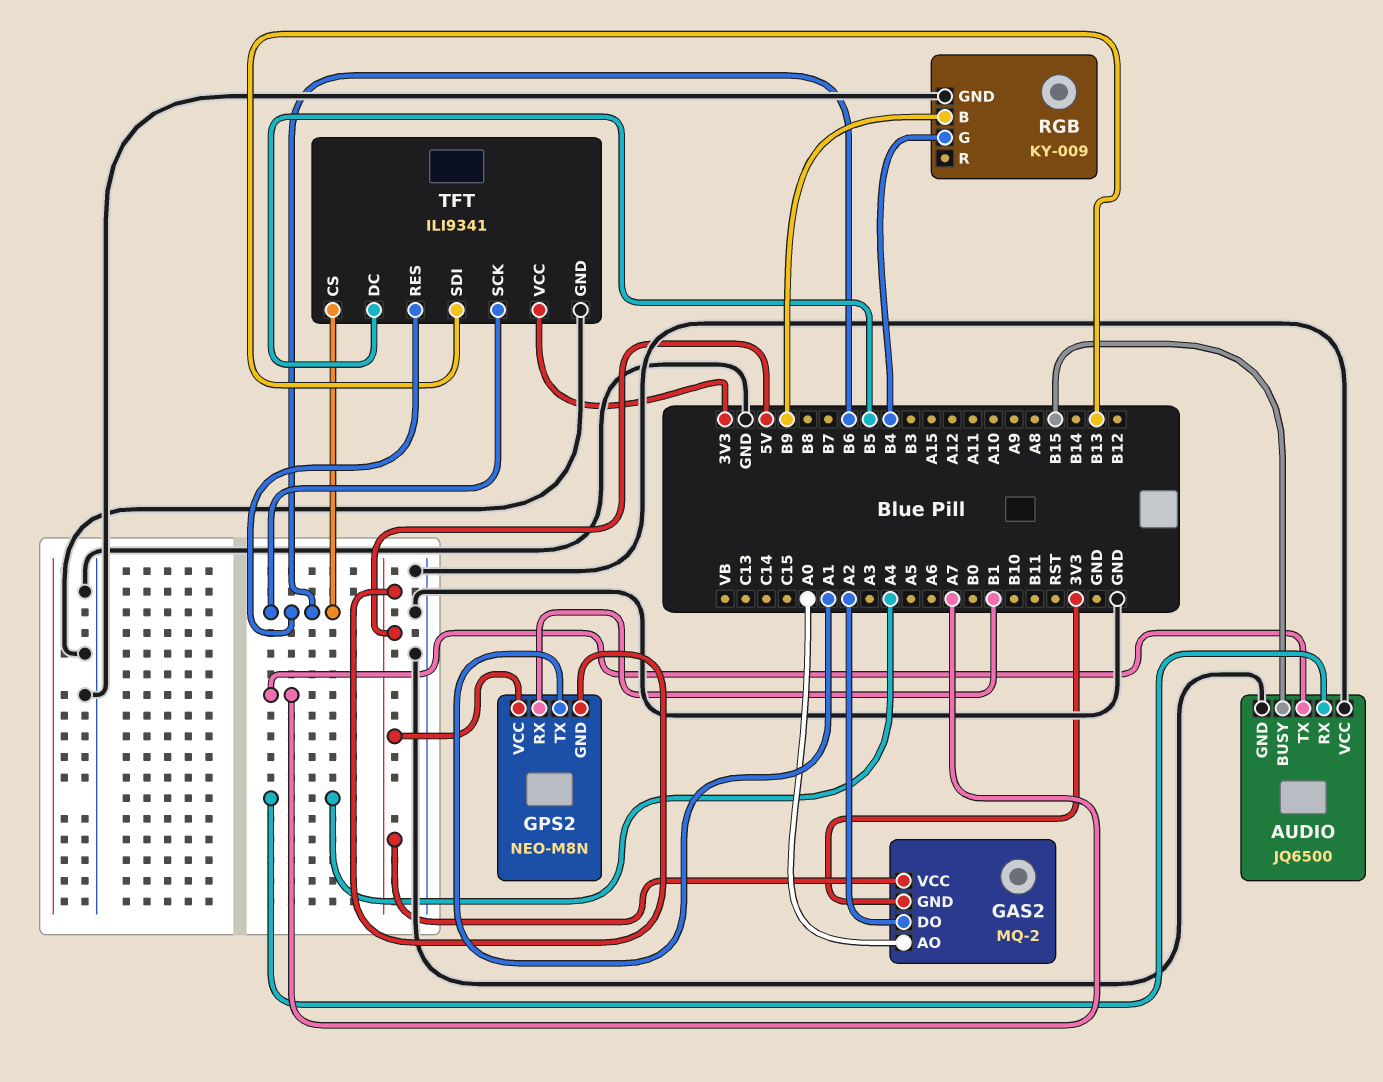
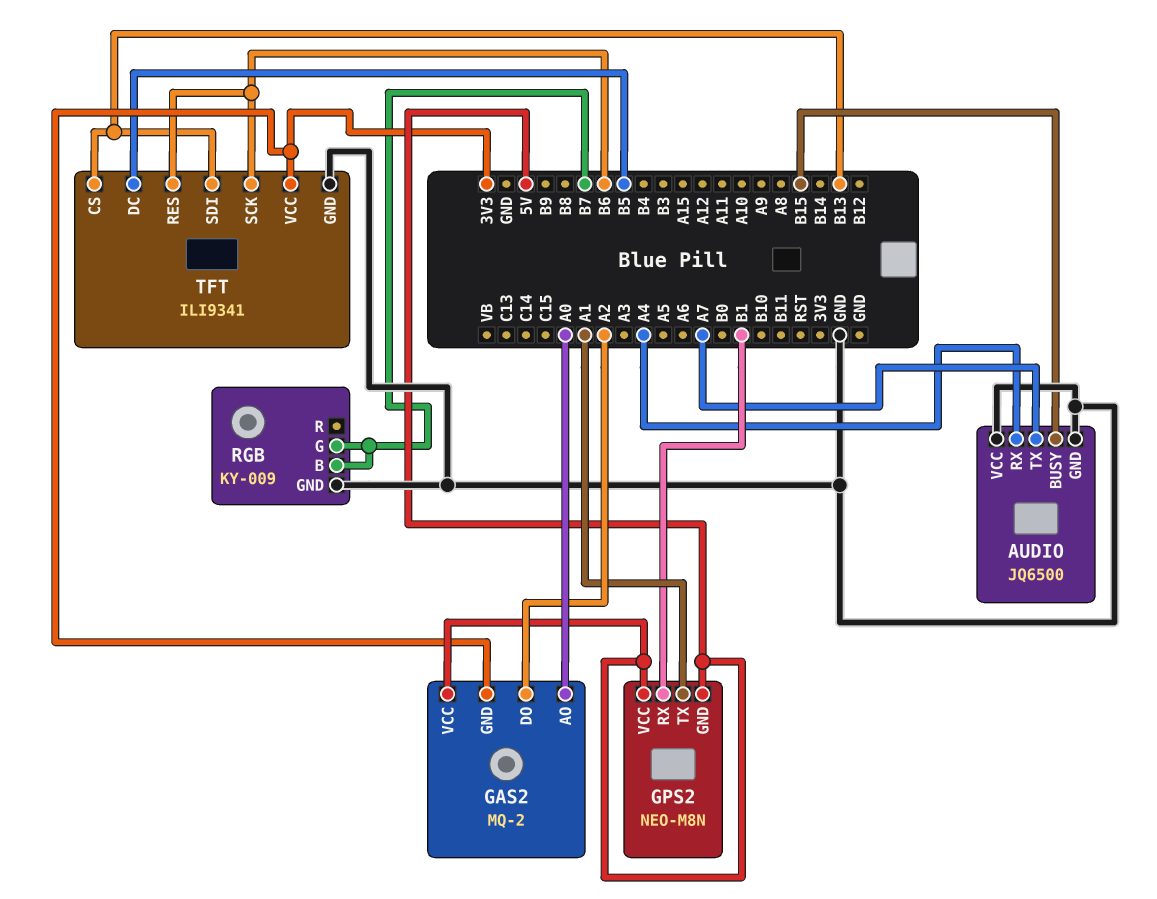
RGB pin B: B9 -> B7
RGB pin G: B4 -> B7
TFT pin CS: B6 -> B13

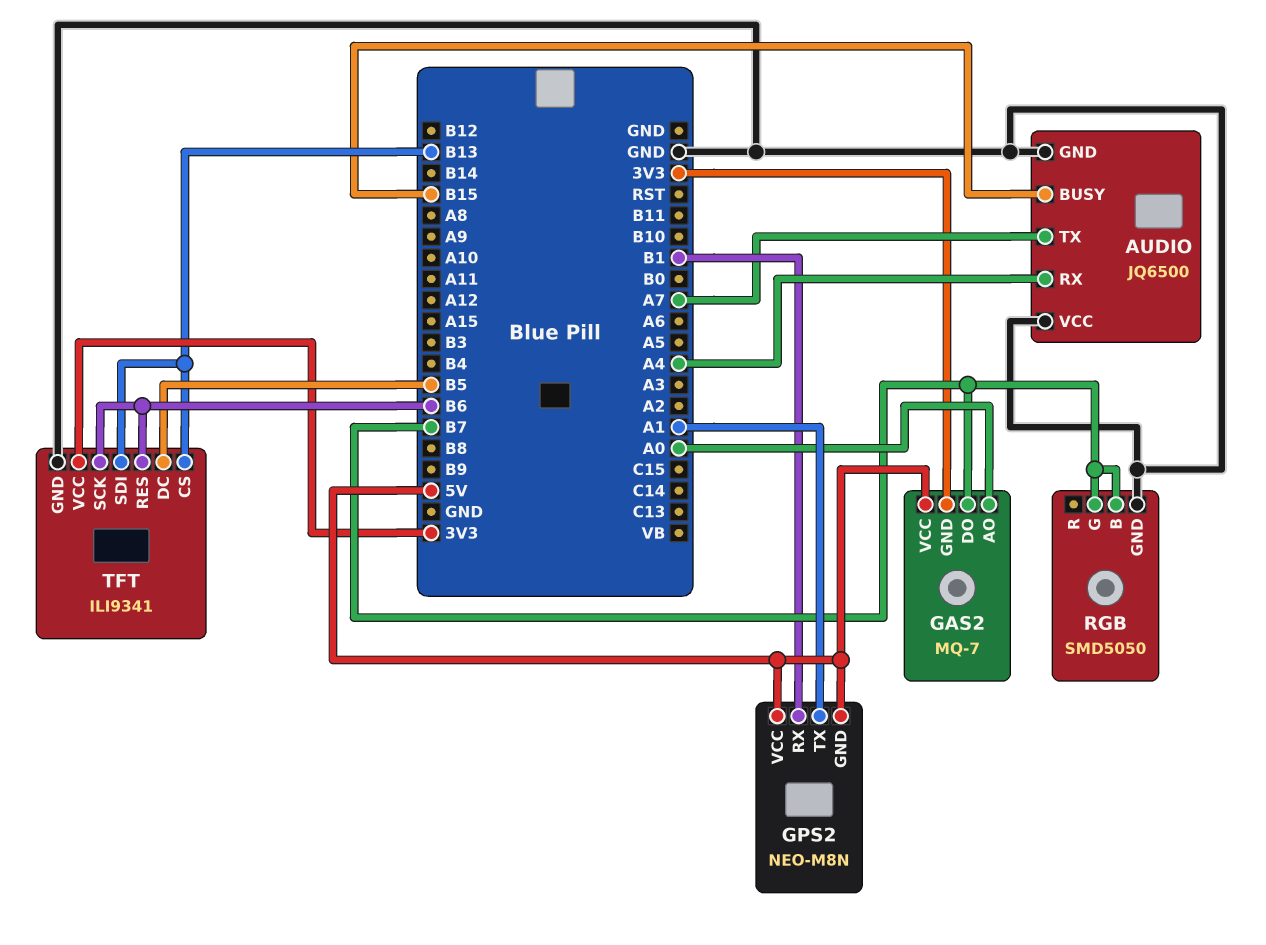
GAS2: MQ-2 -> MQ-7
GAS2 pin DO: A2 -> B7
RGB: KY-009 -> SMD5050

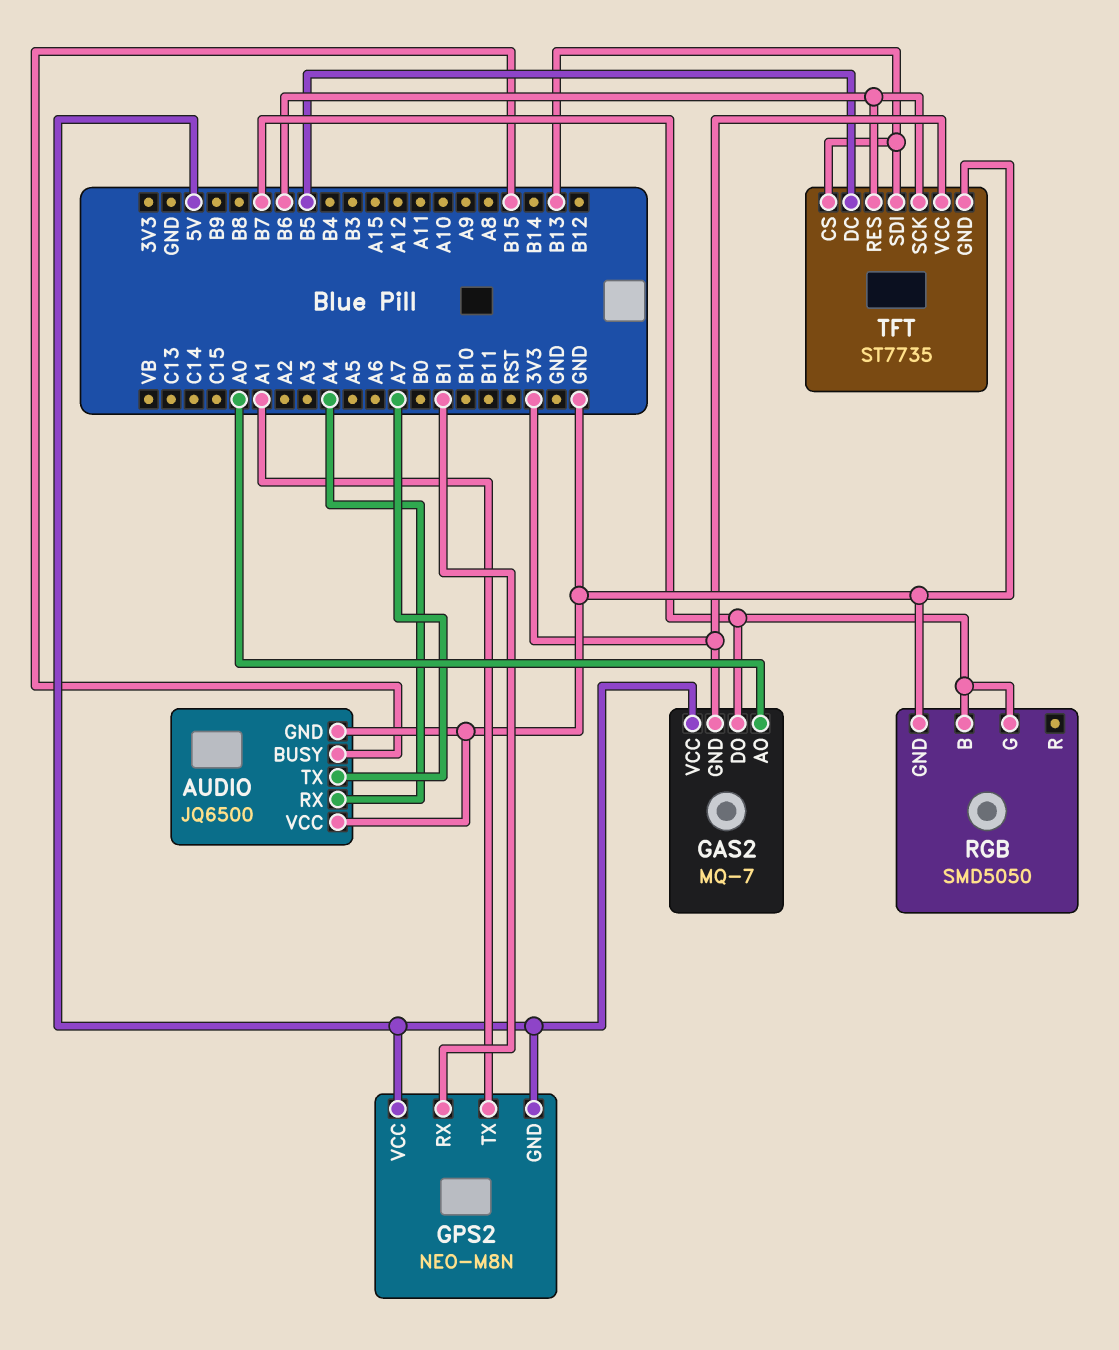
TFT: ILI9341 -> ST7735

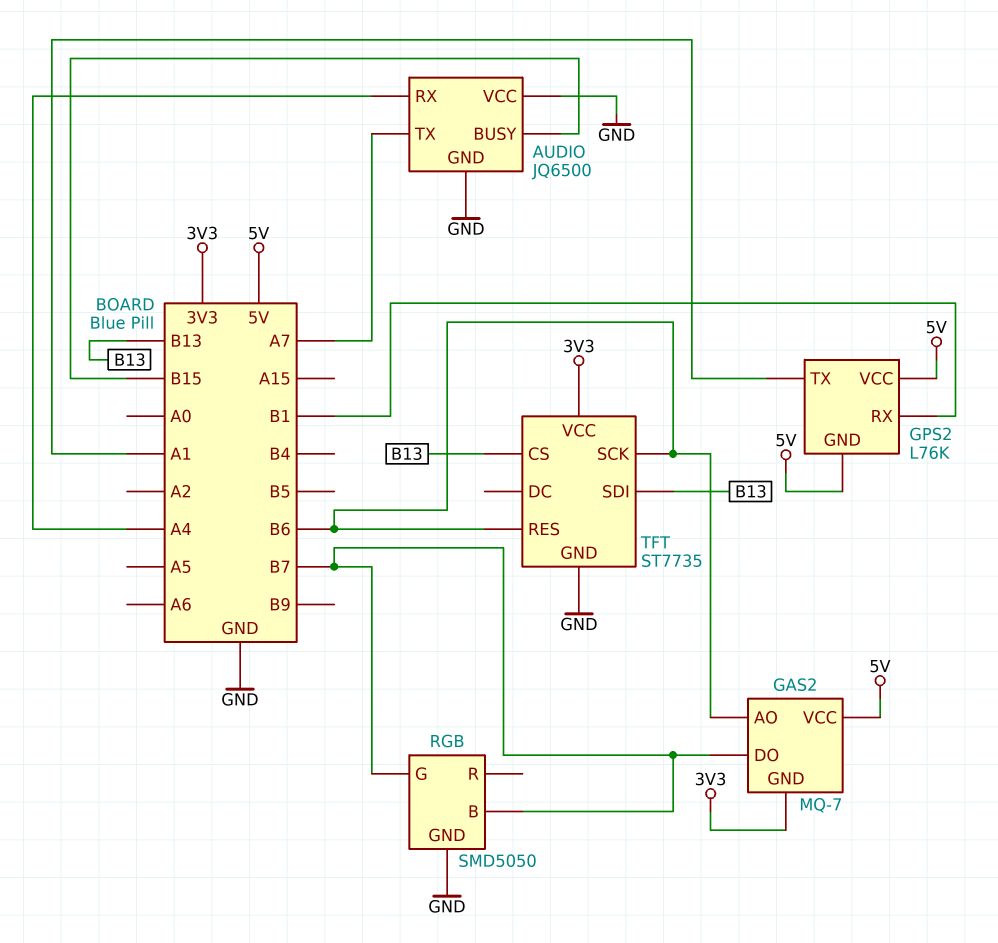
GAS2 pin AO: A0 -> B6
GPS2: NEO-M8N -> L76K
TFT pin DC: B5 -> none

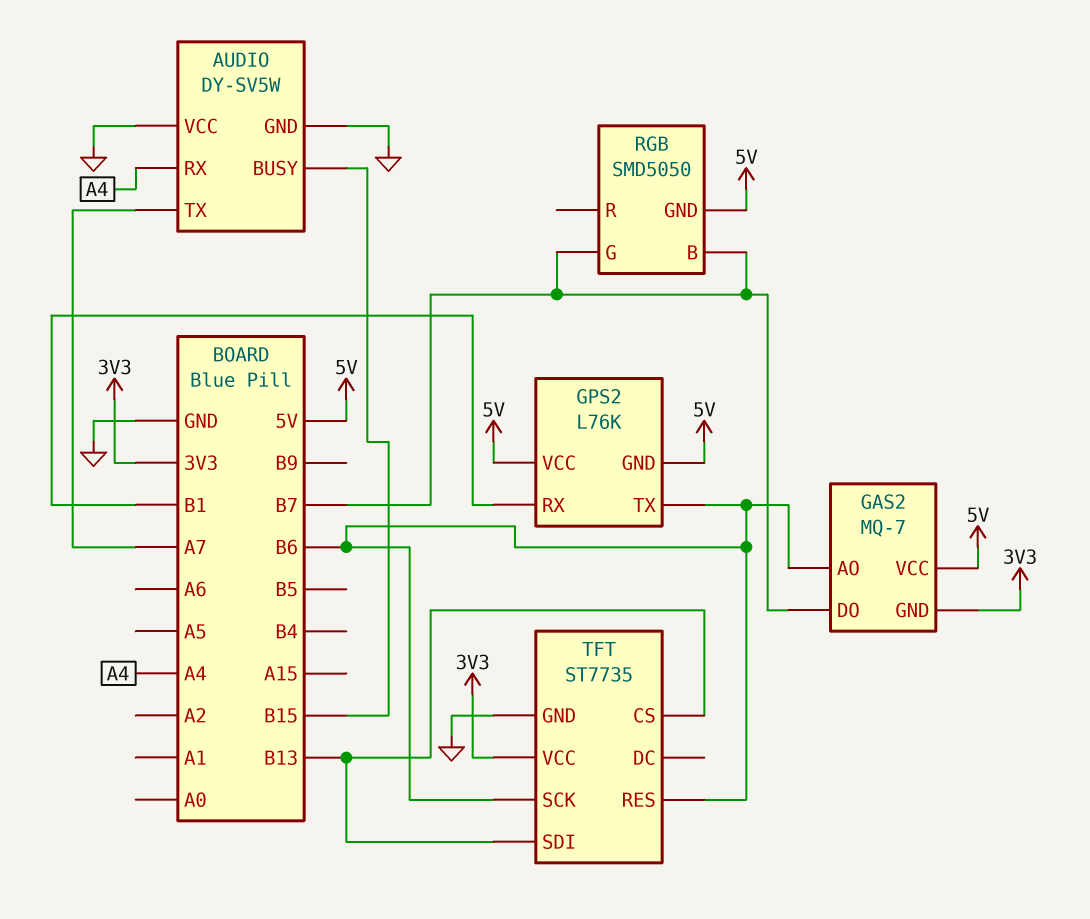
AUDIO: JQ6500 -> DY-SV5W
GPS2 pin TX: A1 -> B6
RGB pin GND: GND -> 5V

